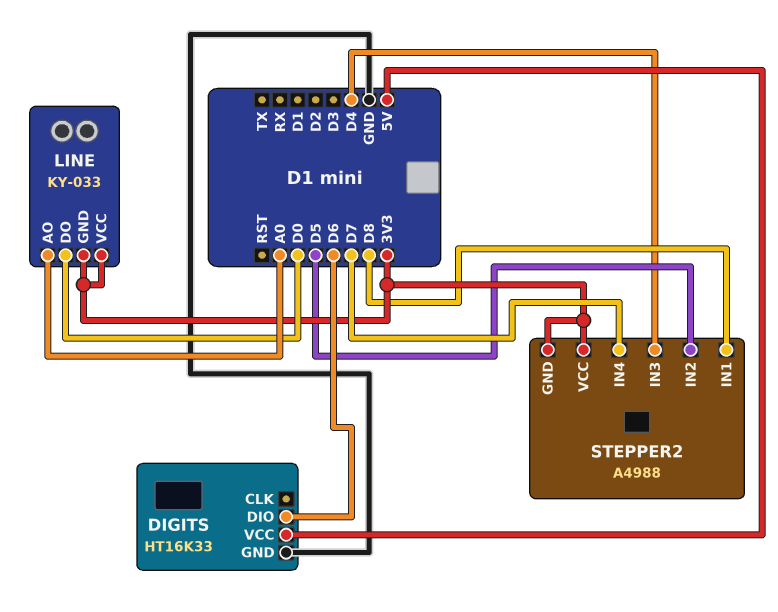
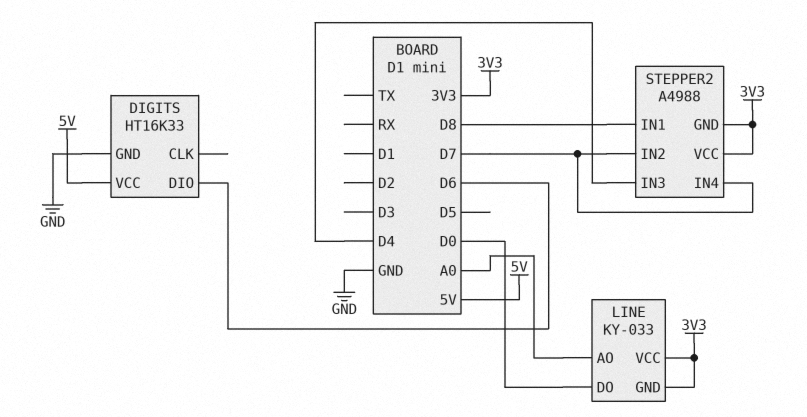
STEPPER2 pin IN2: D5 -> D7

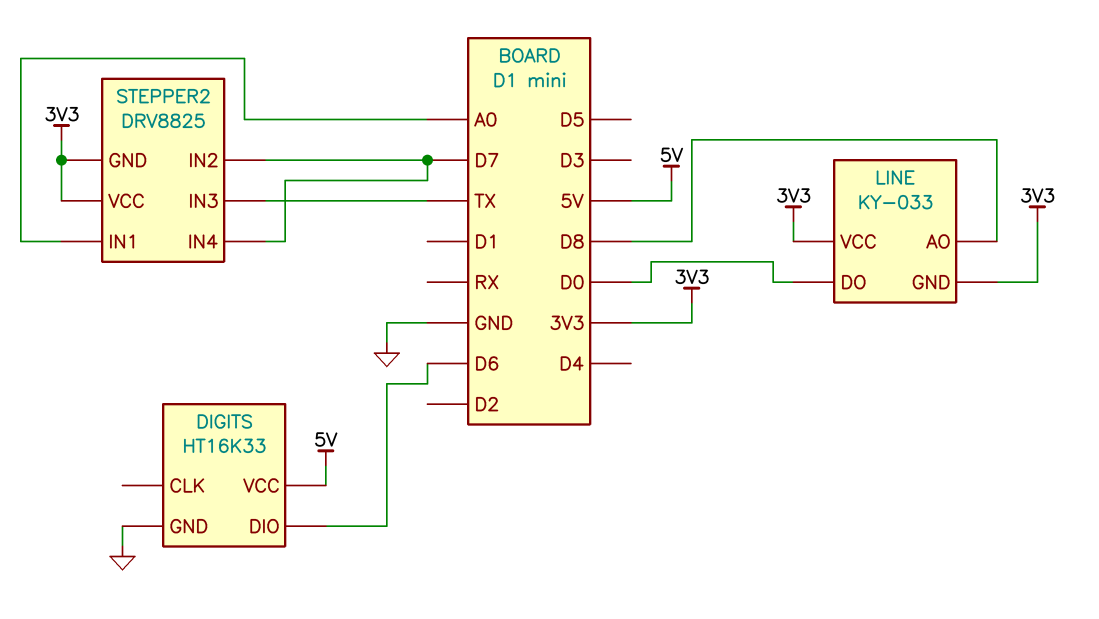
LINE pin AO: A0 -> D8
STEPPER2: A4988 -> DRV8825
STEPPER2 pin IN1: D8 -> A0
STEPPER2 pin IN3: D4 -> TX

